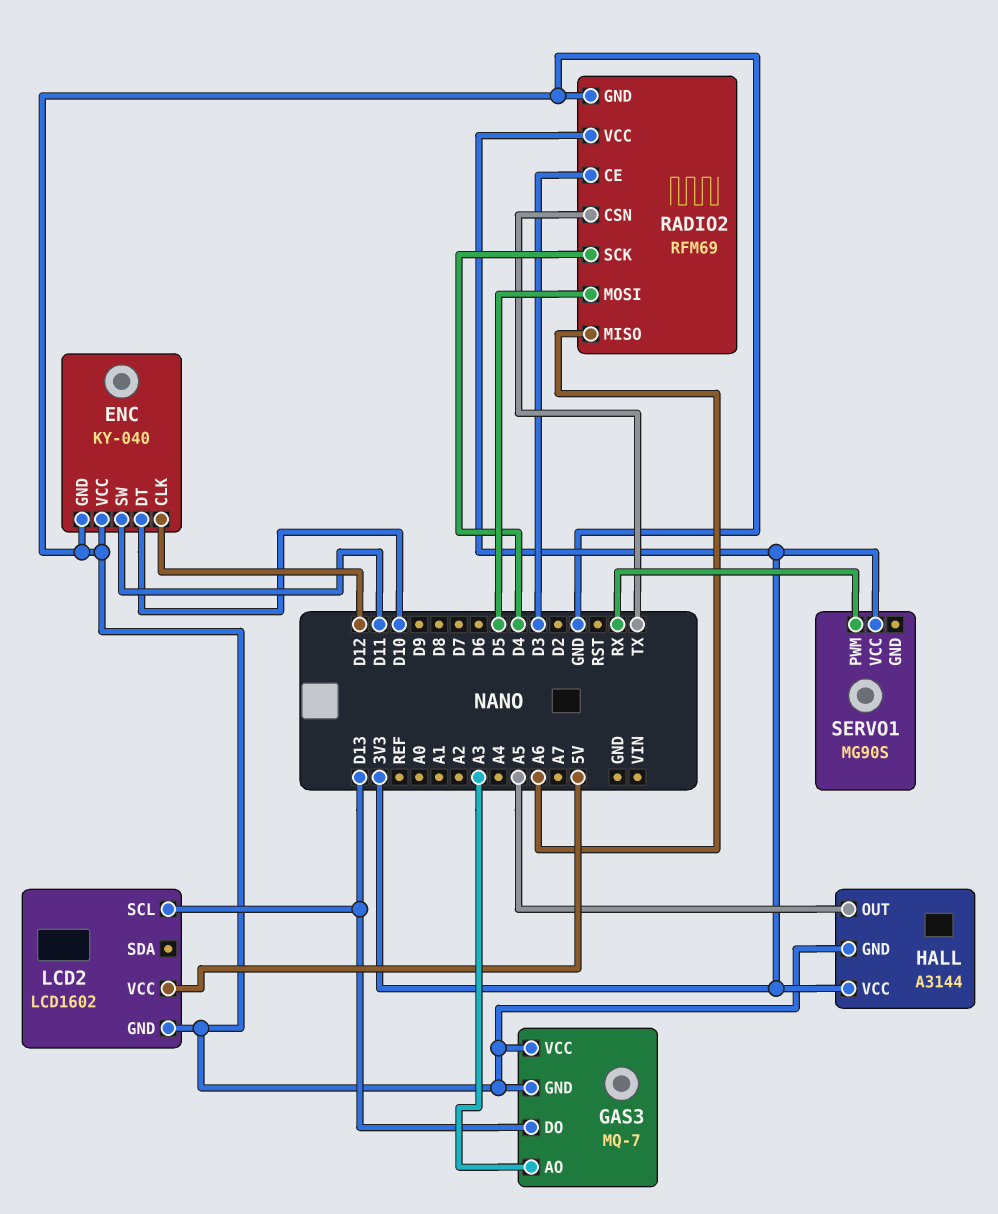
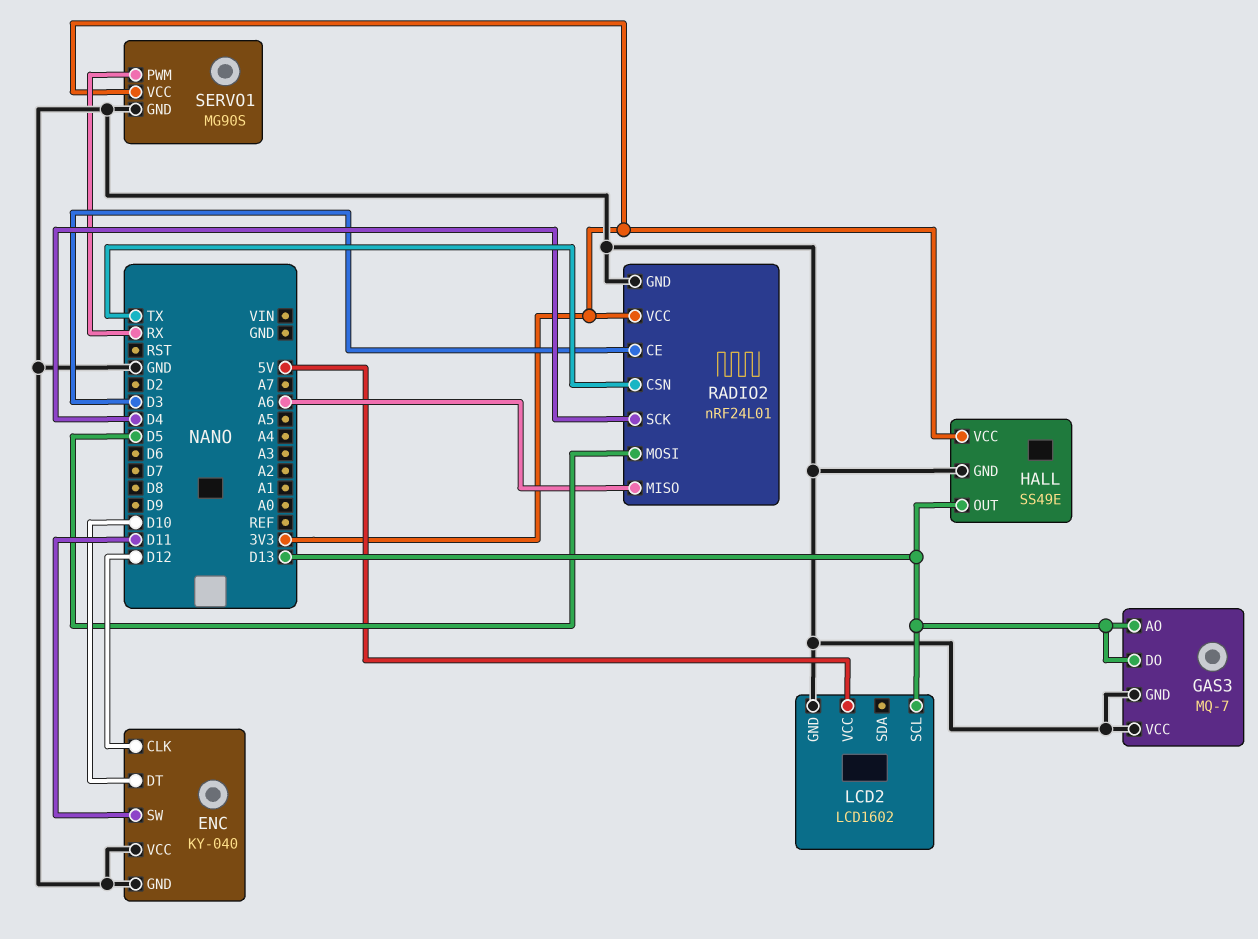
GAS3 pin AO: A3 -> D13
HALL: A3144 -> SS49E
HALL pin OUT: A5 -> D13
RADIO2: RFM69 -> nRF24L01
SERVO1 pin GND: none -> GND

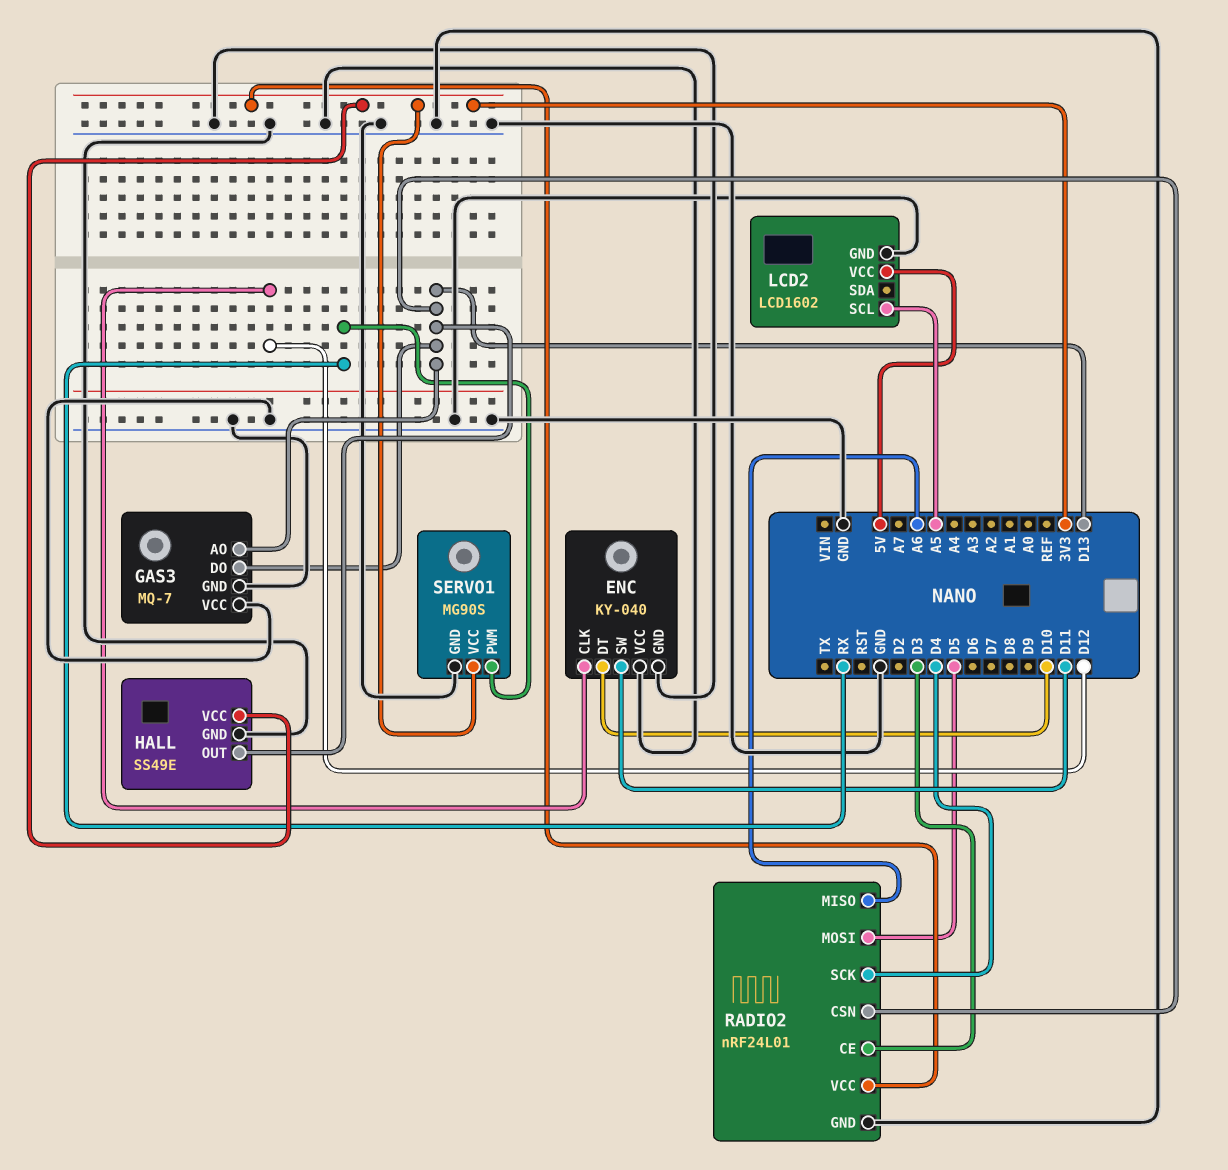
LCD2 pin SCL: D13 -> A5
RADIO2 pin CSN: TX -> D13

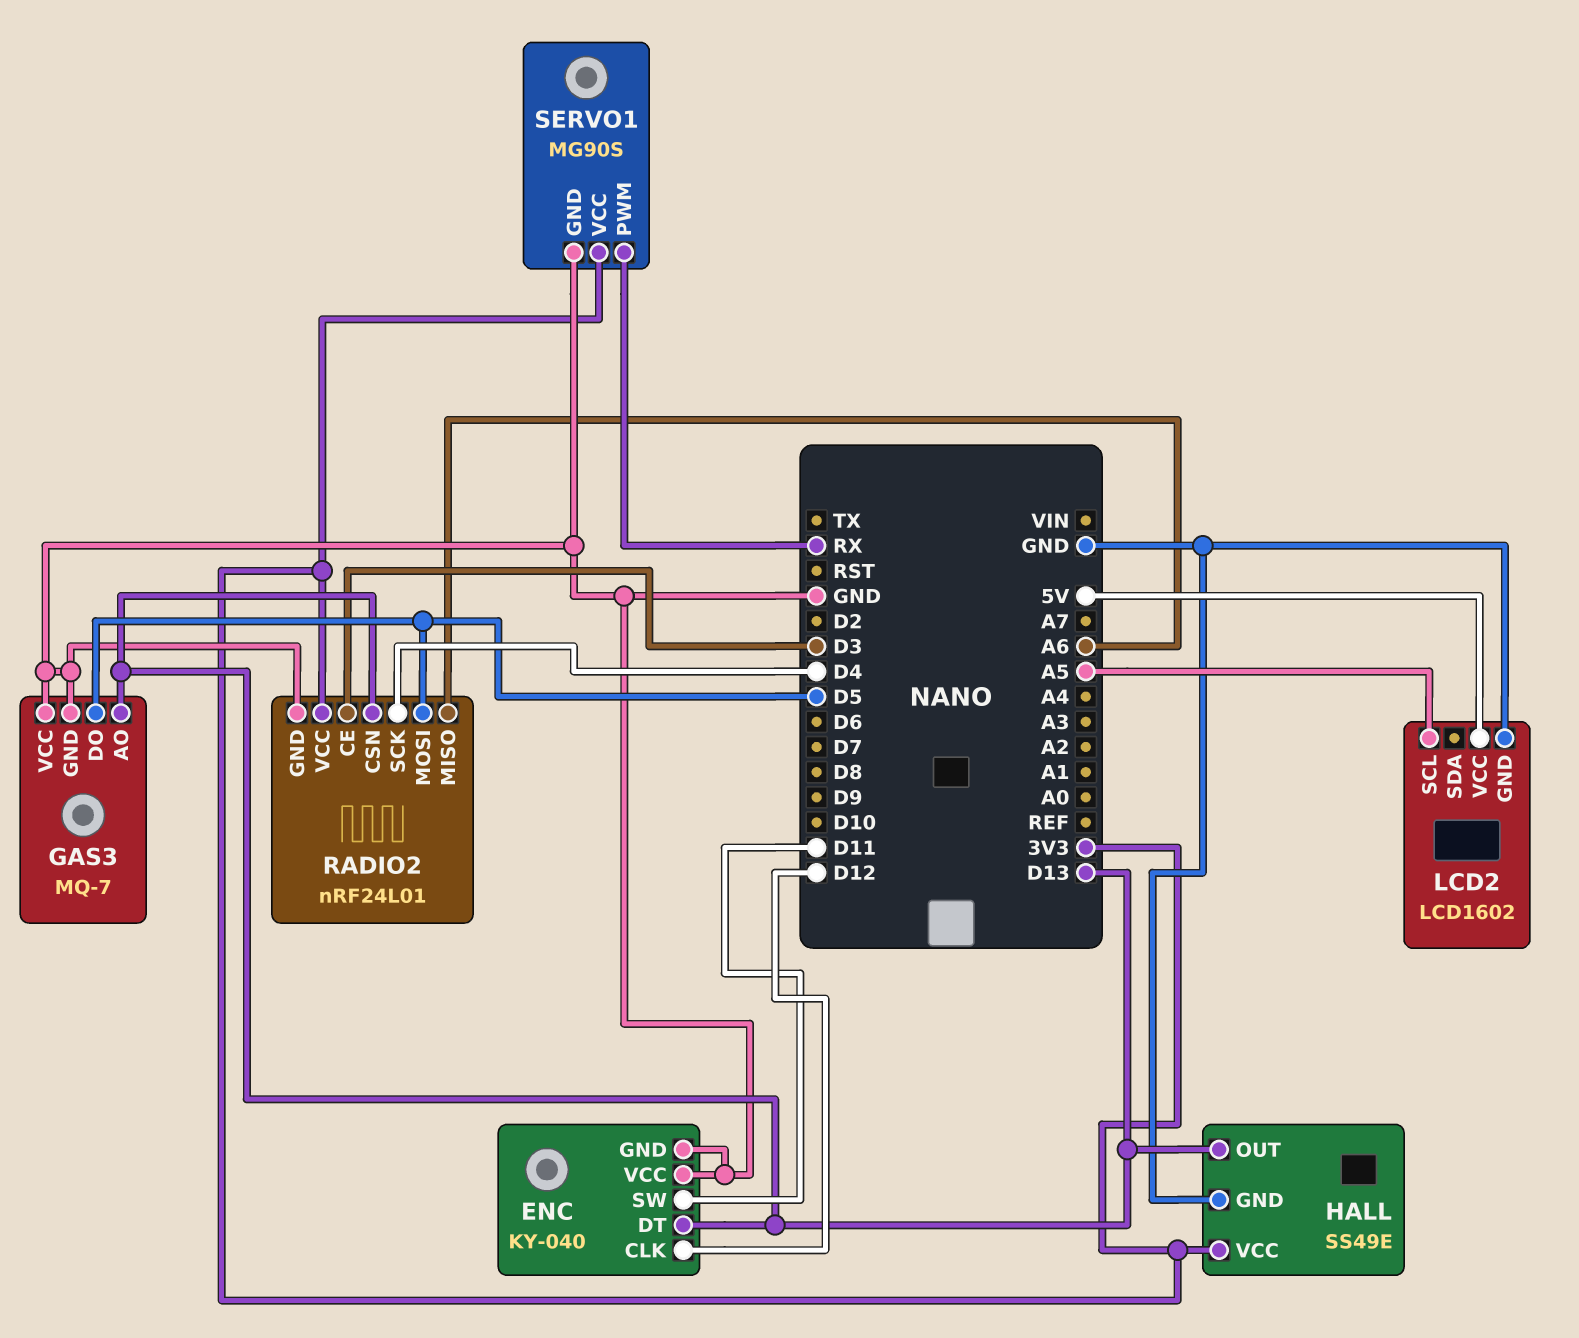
ENC pin DT: D10 -> D13
GAS3 pin DO: D13 -> D5

